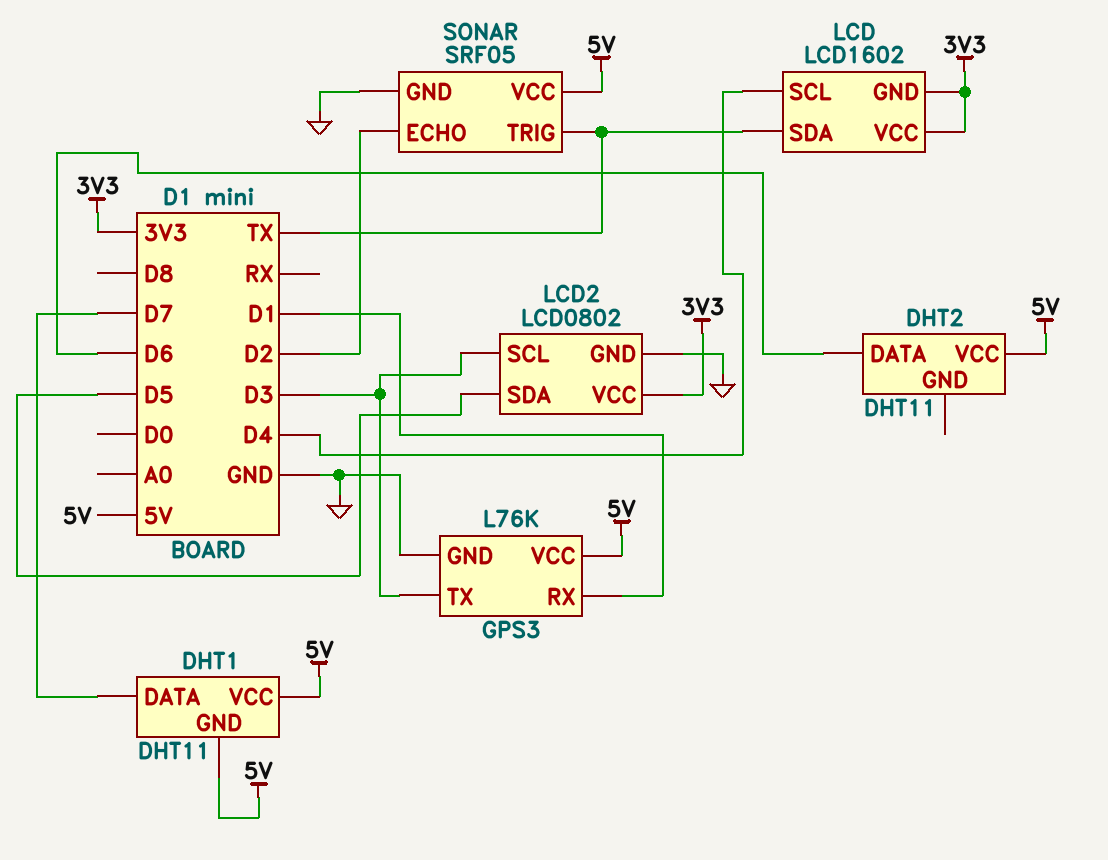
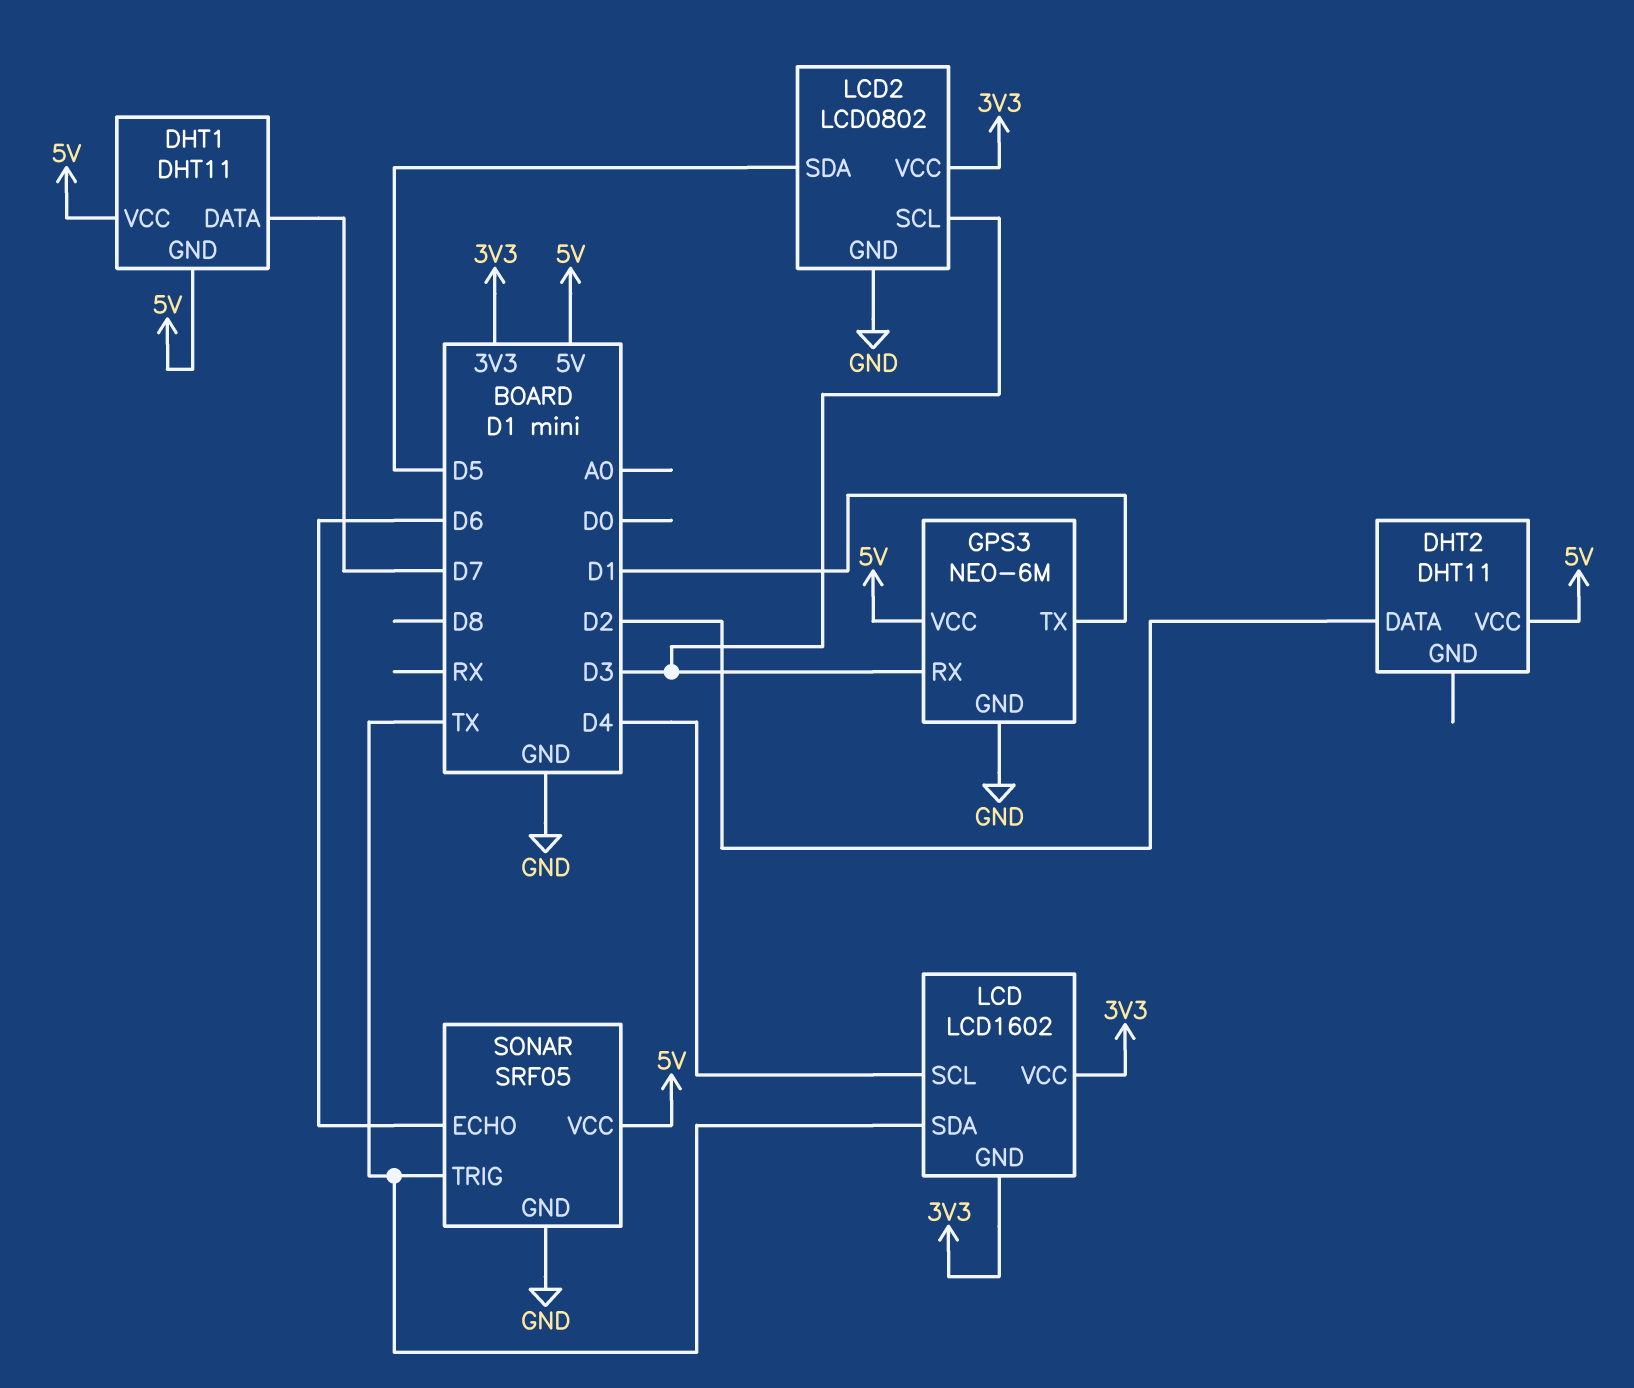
DHT2 pin DATA: D6 -> D2
GPS3: L76K -> NEO-6M
GPS3 pin RX: D1 -> D3
GPS3 pin TX: D3 -> D1
SONAR pin ECHO: D2 -> D6

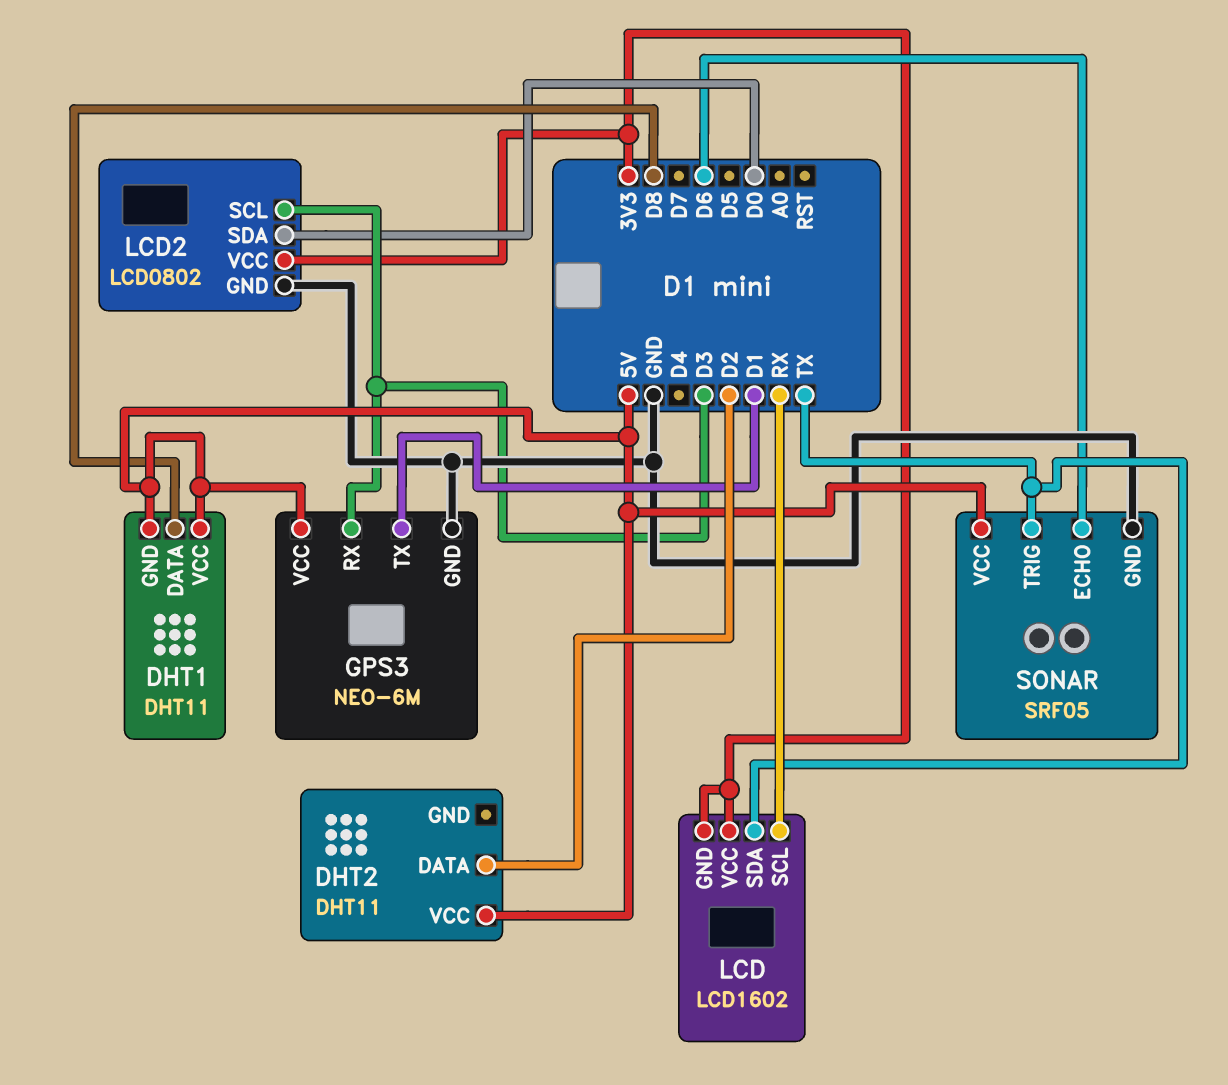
DHT1 pin DATA: D7 -> D8
LCD pin SCL: D4 -> RX
LCD2 pin SDA: D5 -> D0

